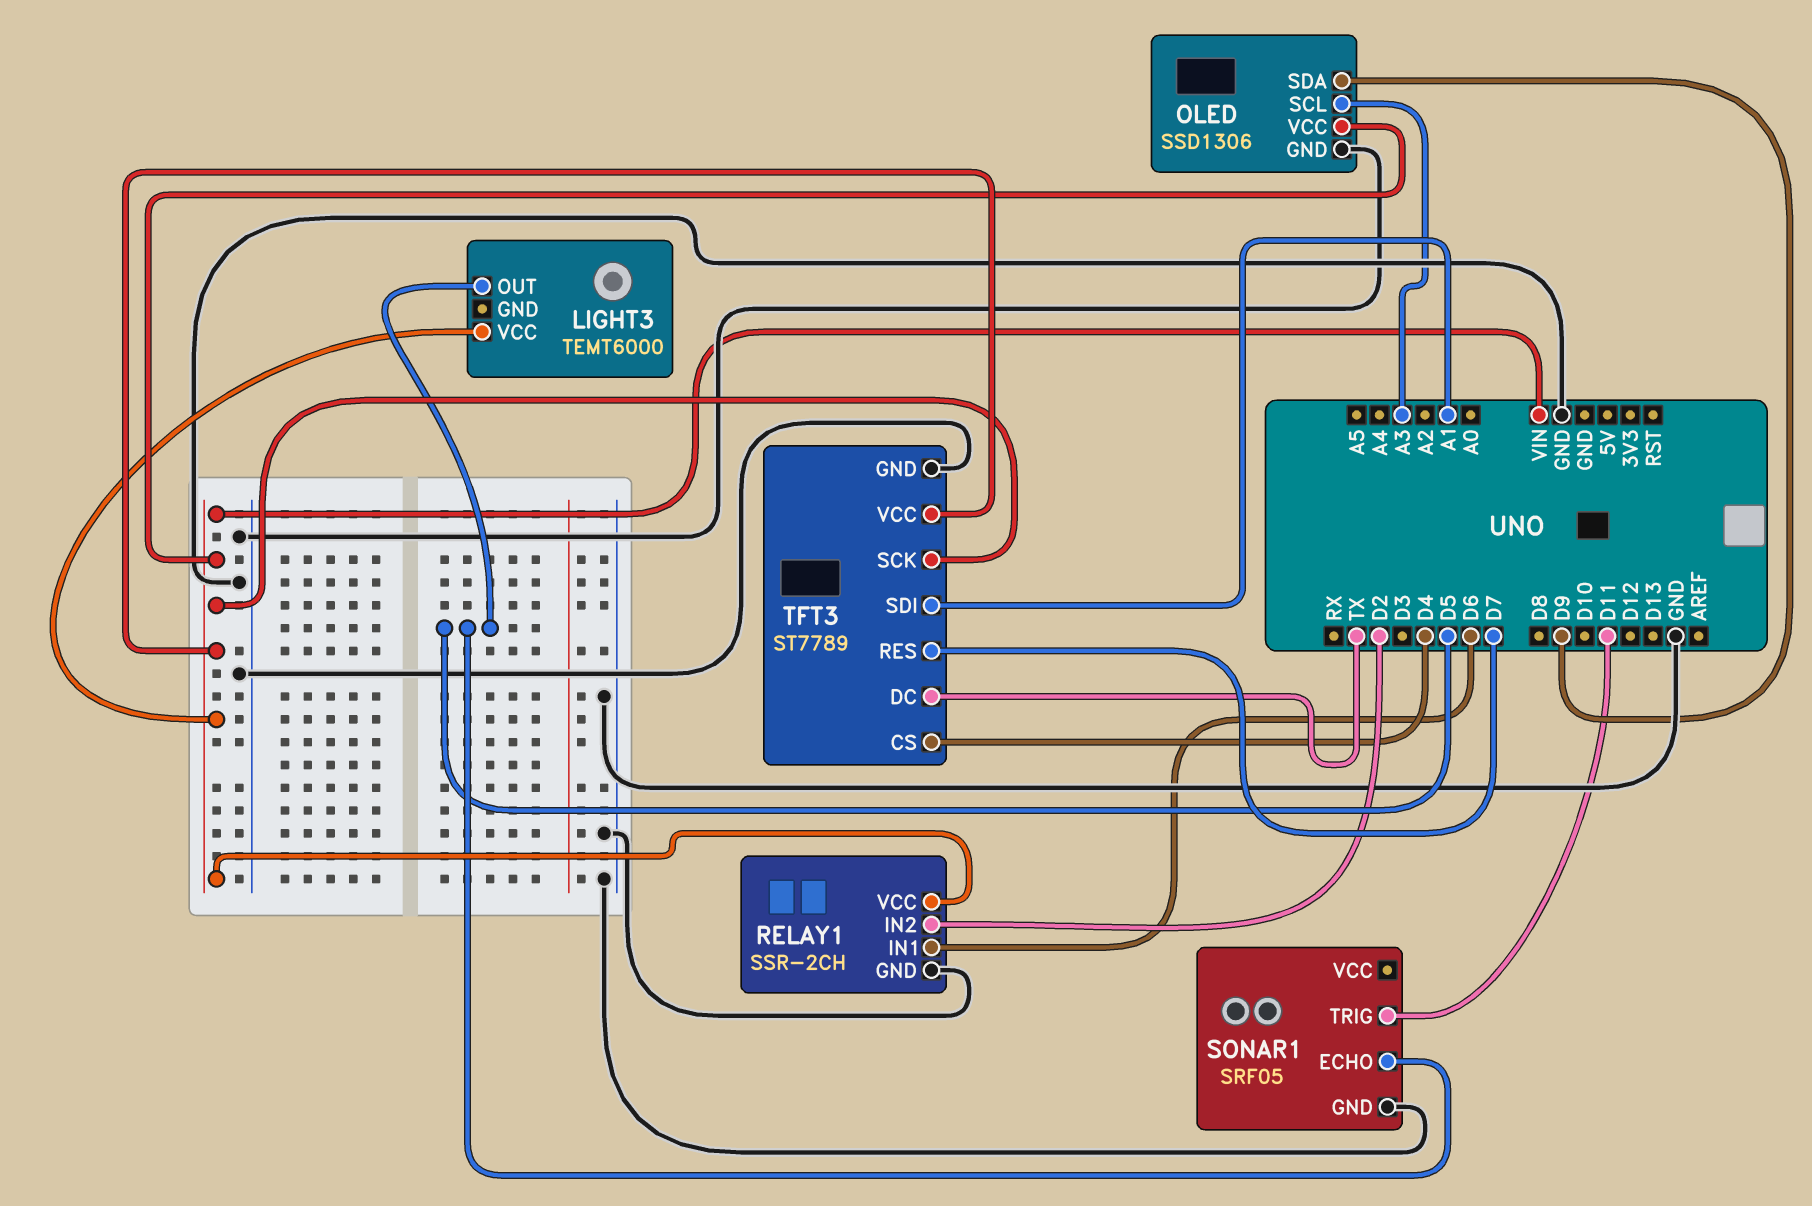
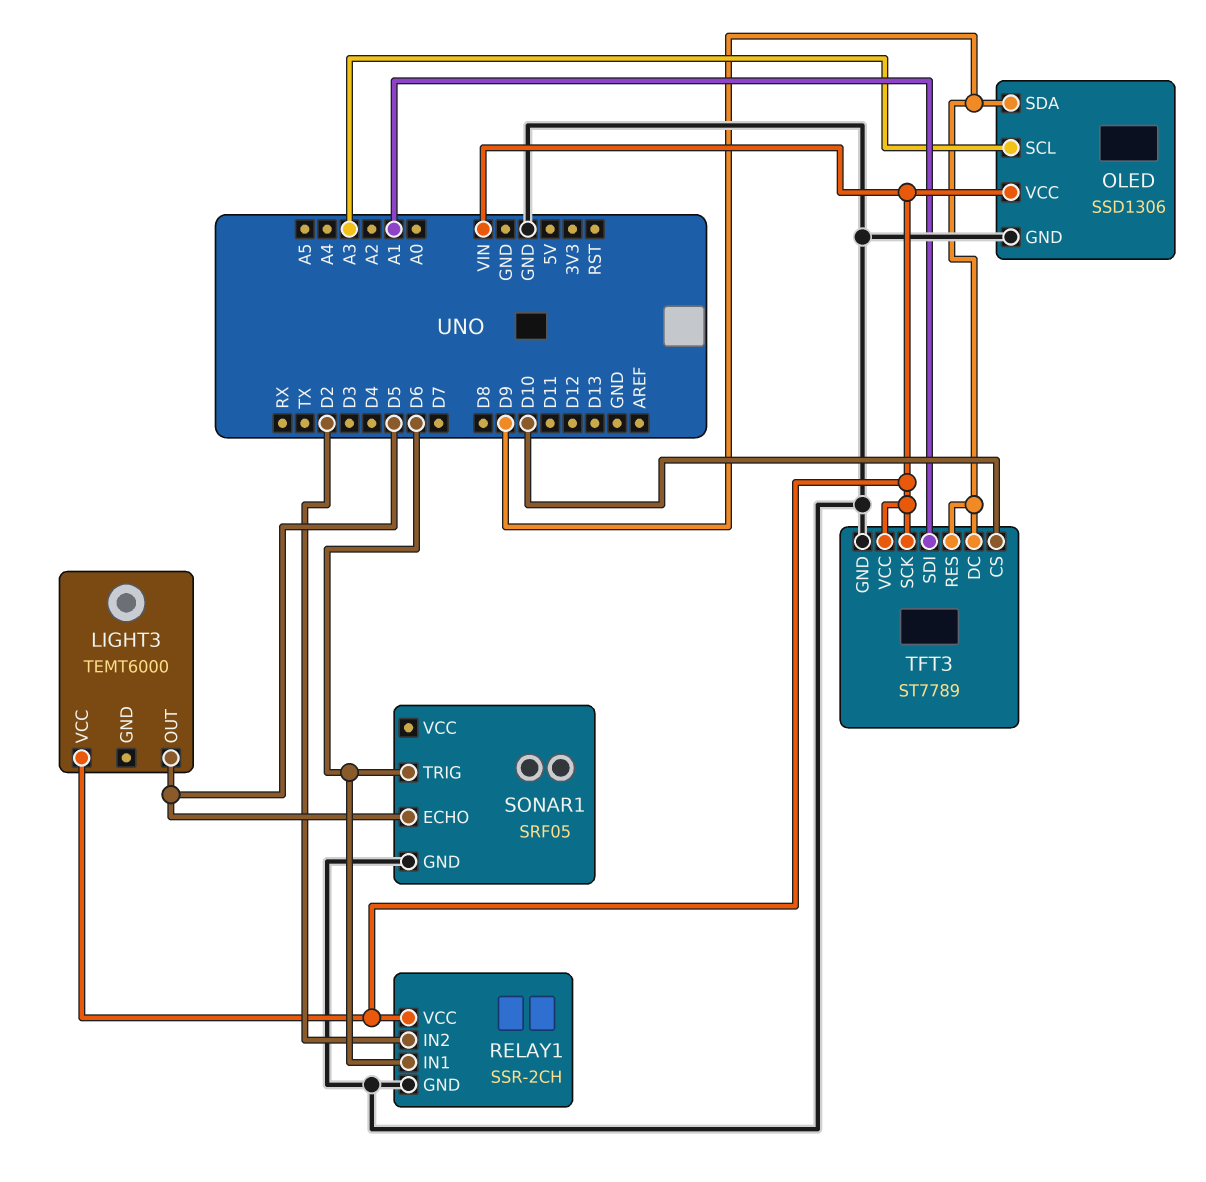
SONAR1 pin TRIG: D11 -> D6
TFT3 pin CS: D4 -> D10
TFT3 pin DC: TX -> D9
TFT3 pin RES: D7 -> D9

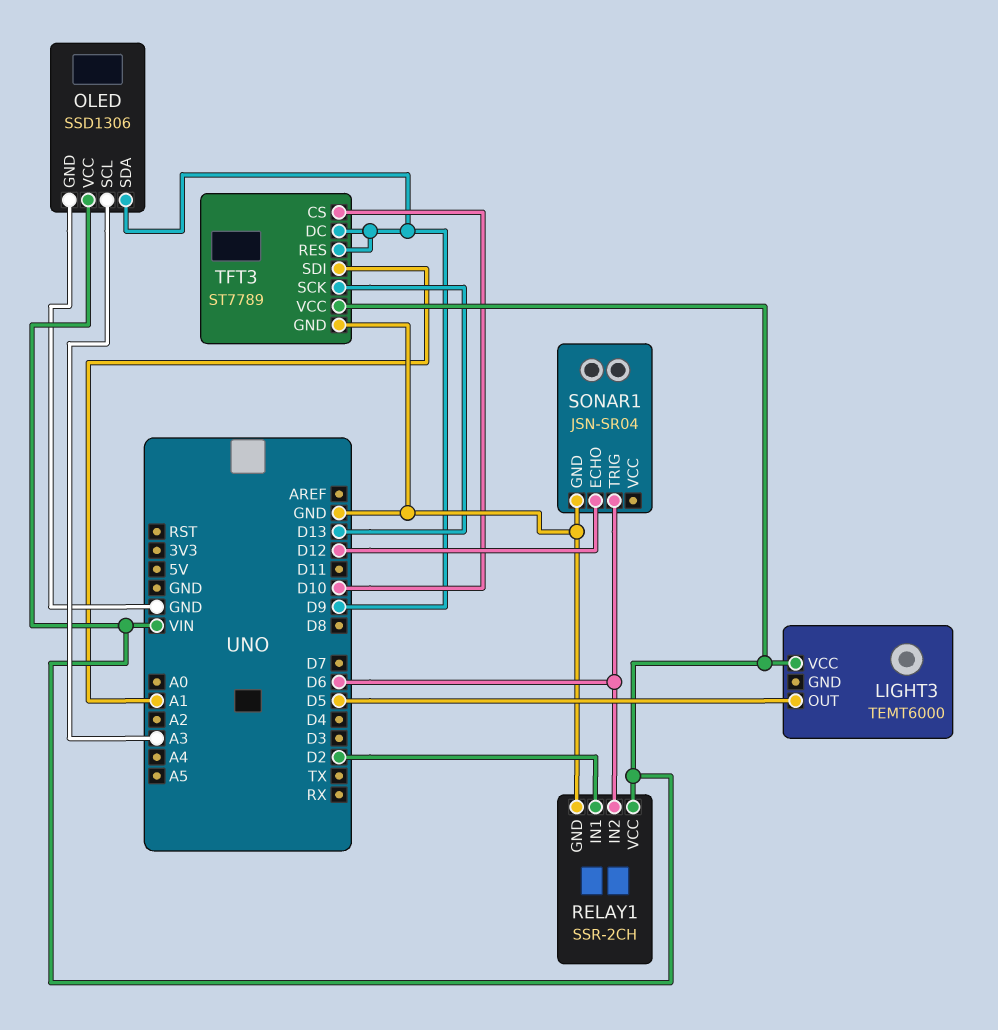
RELAY1 pin IN1: D6 -> D2
RELAY1 pin IN2: D2 -> D6
SONAR1: SRF05 -> JSN-SR04
SONAR1 pin ECHO: D5 -> D12
TFT3 pin SCK: VIN -> D13

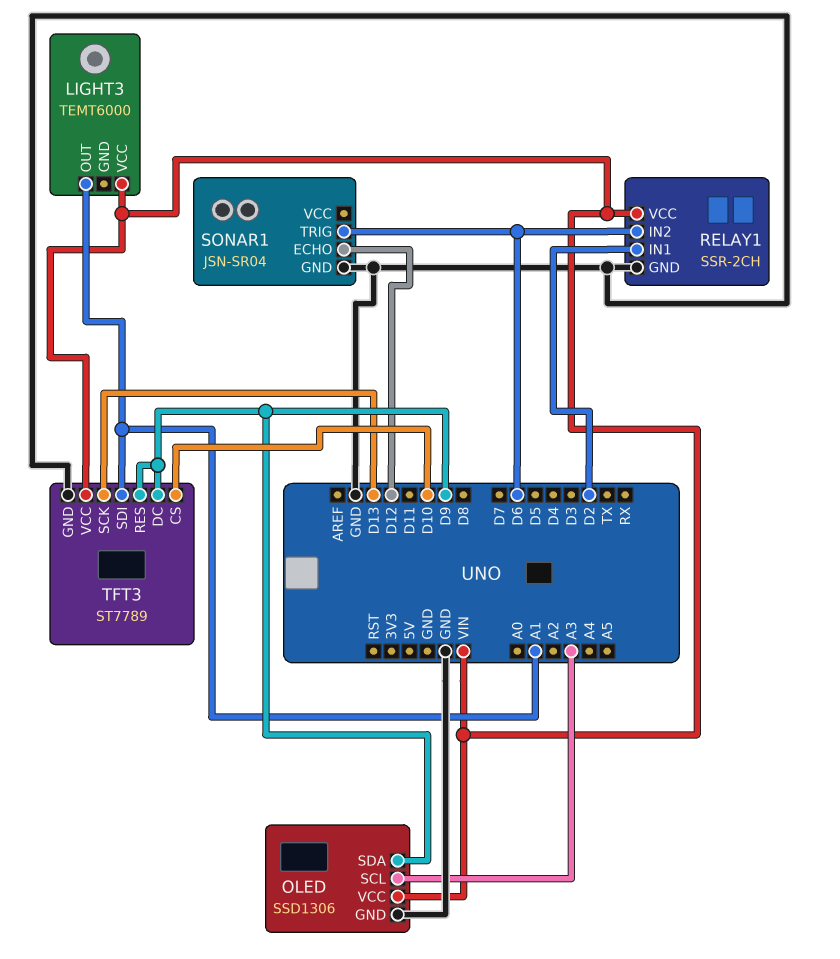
LIGHT3 pin OUT: D5 -> A1

